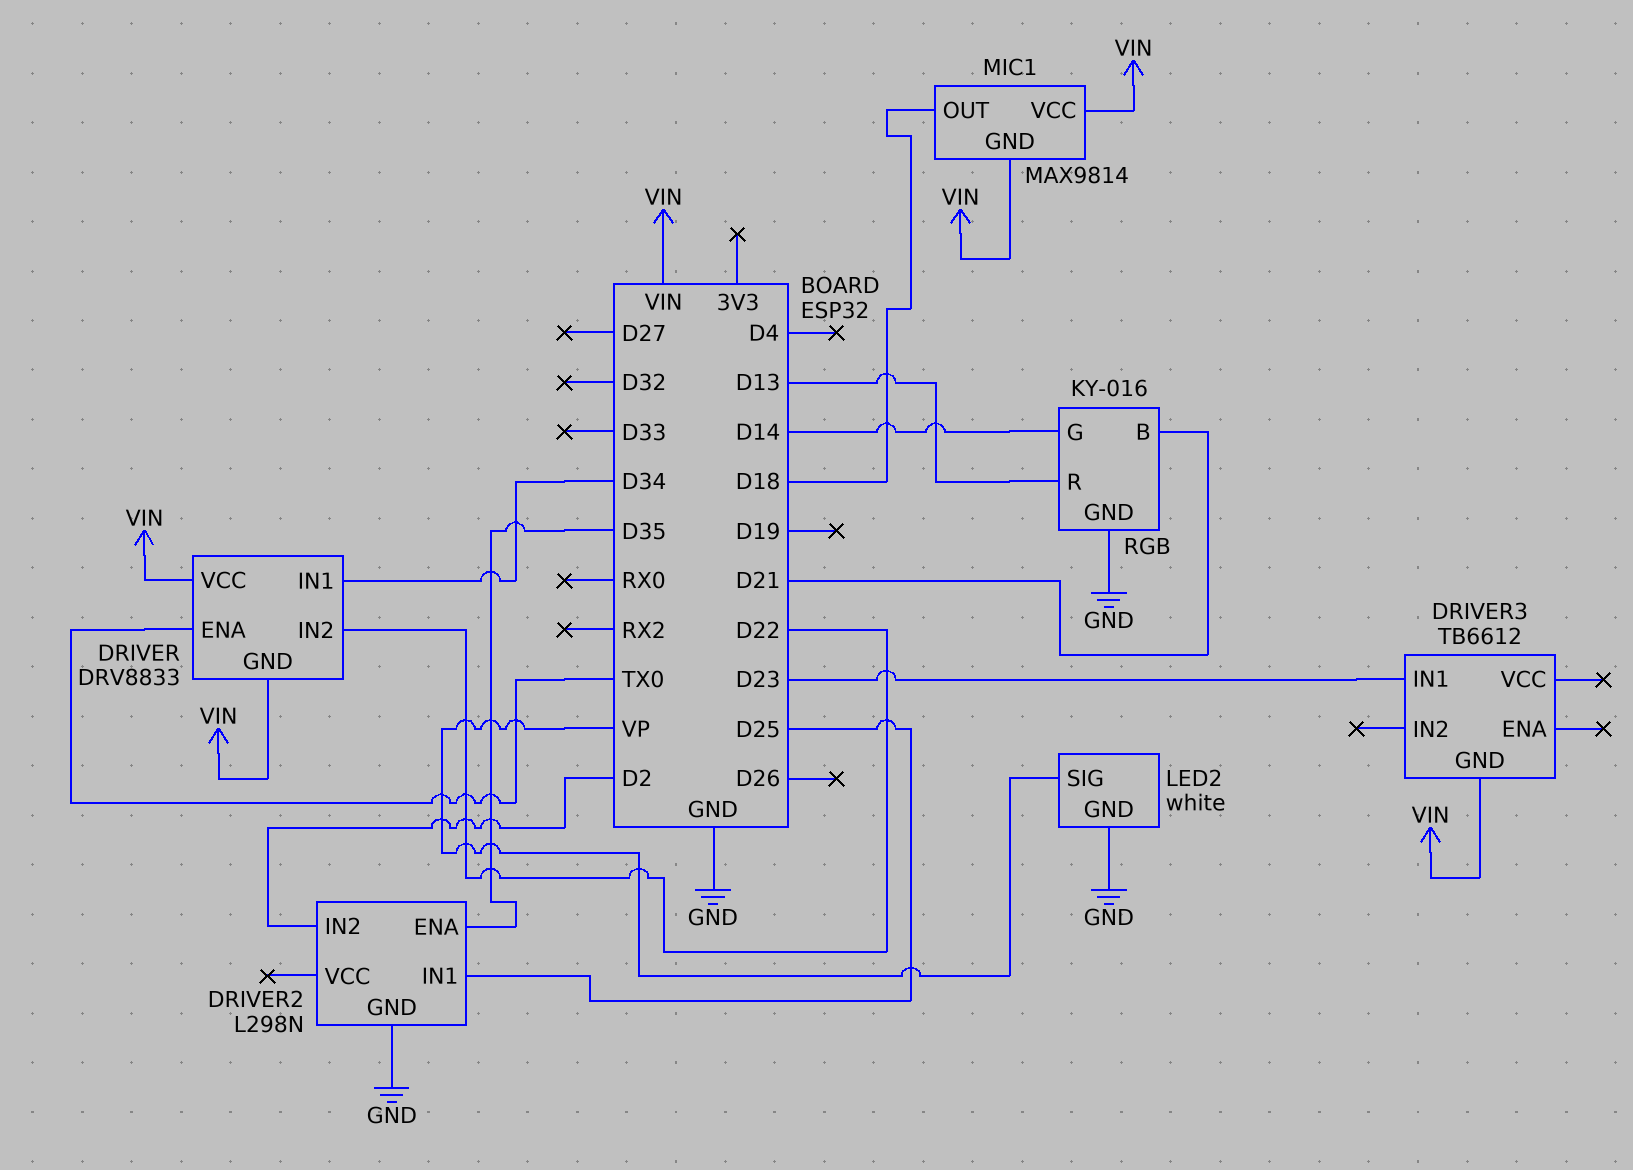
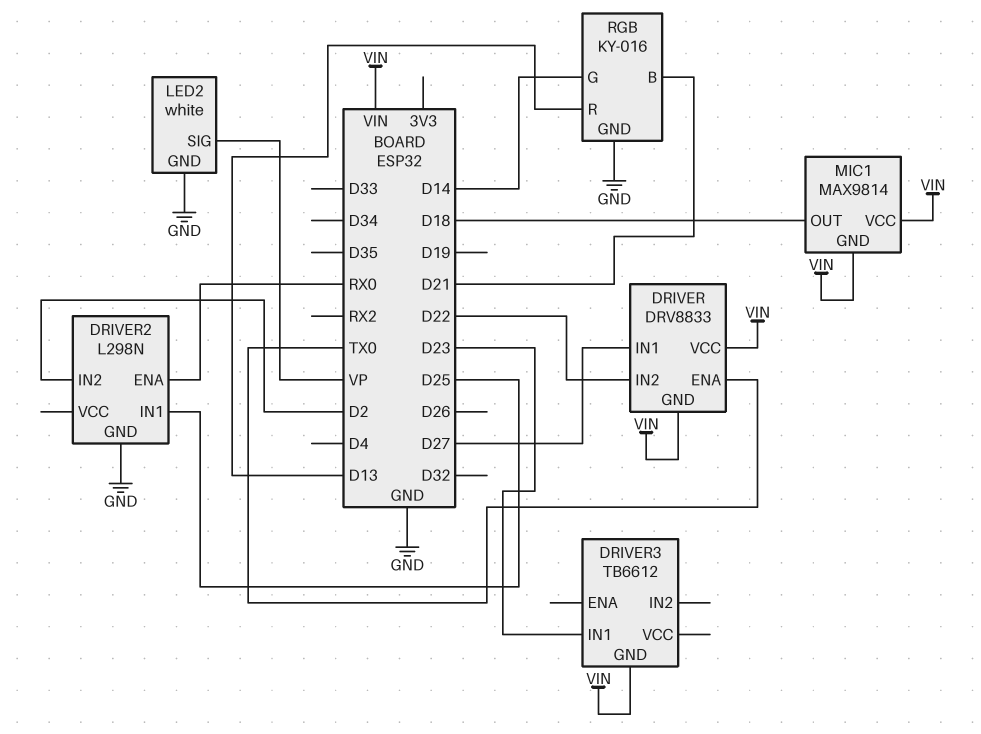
DRIVER pin IN1: D34 -> D27
DRIVER2 pin ENA: D35 -> RX0

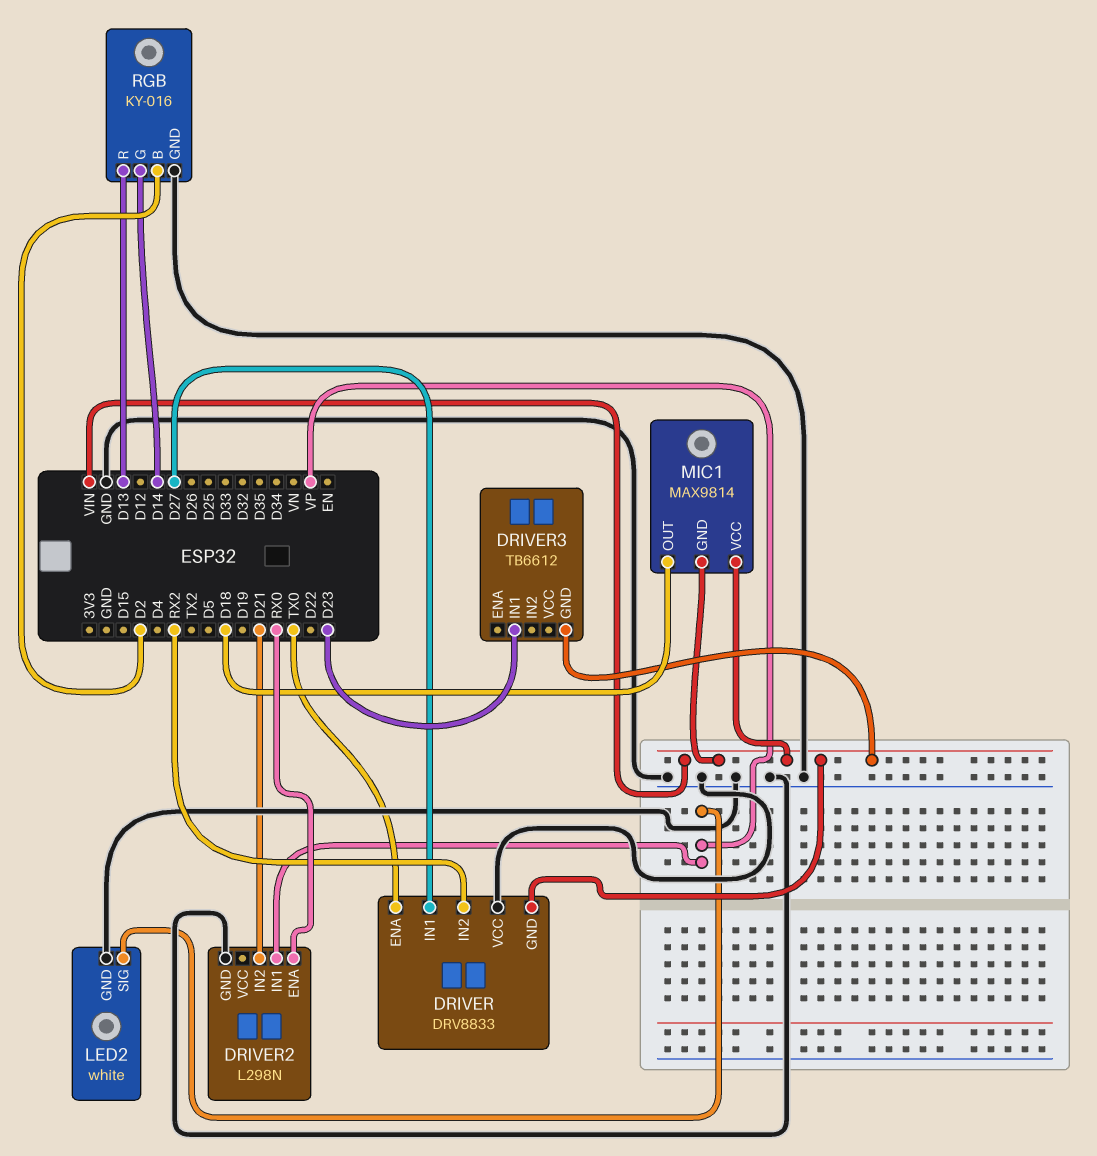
DRIVER pin IN2: D22 -> RX2
DRIVER pin VCC: VIN -> GND
DRIVER2 pin IN1: D25 -> VP
DRIVER2 pin IN2: D2 -> D21
RGB pin B: D21 -> D2

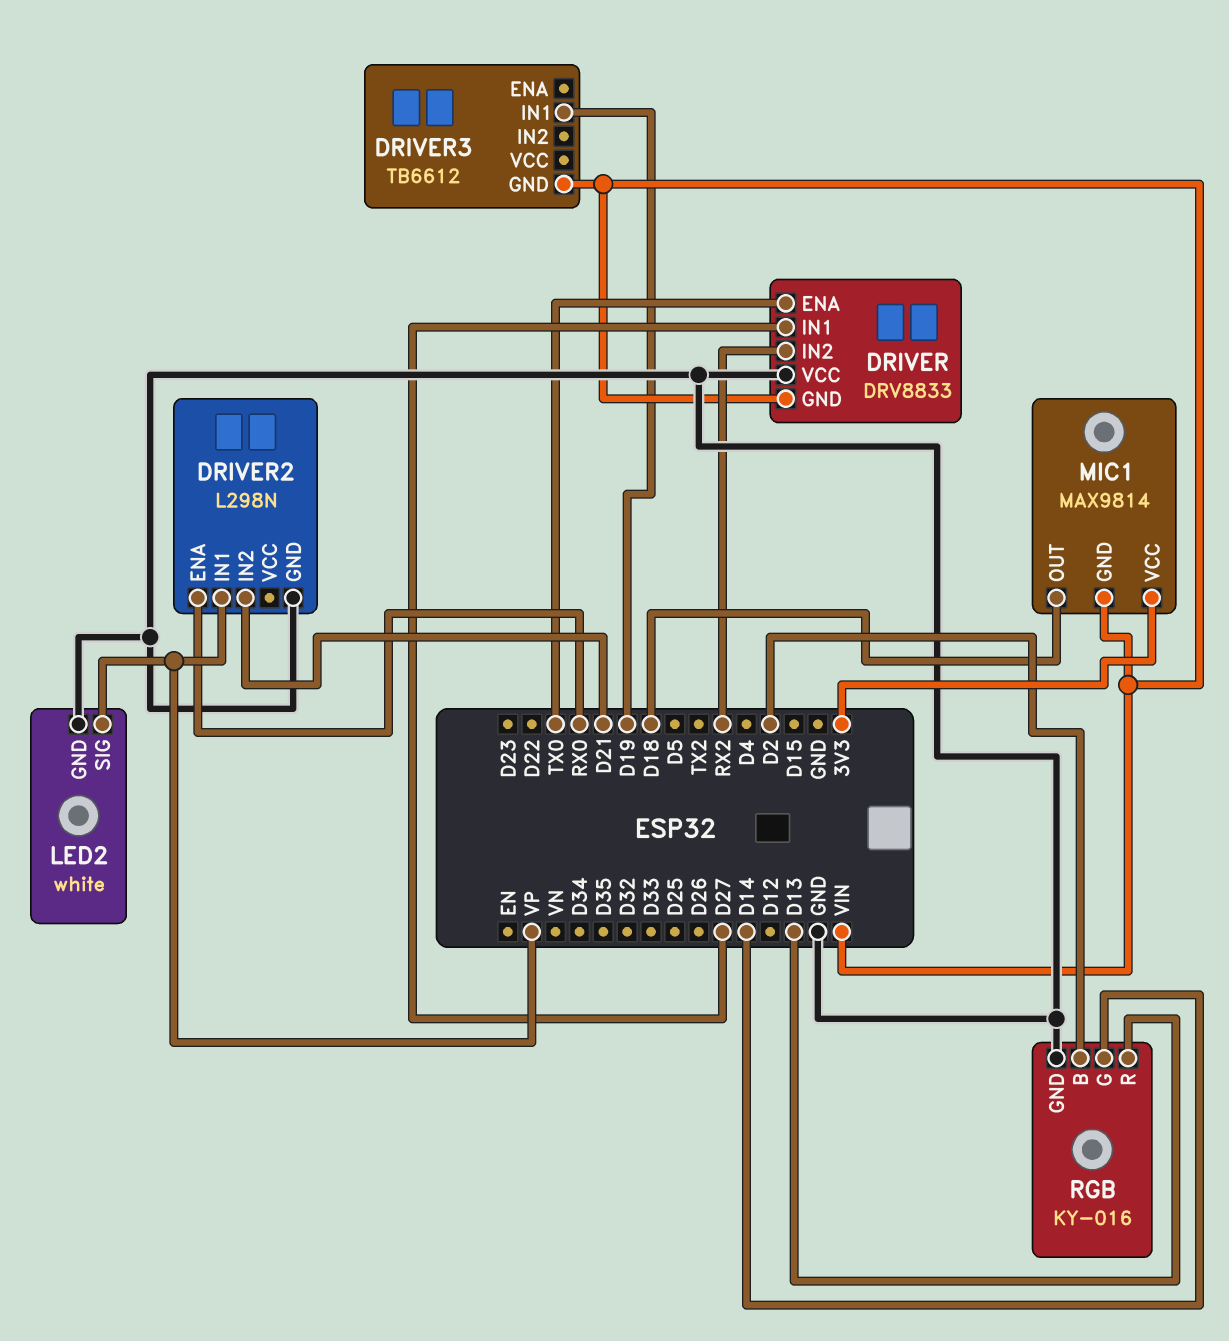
DRIVER3 pin IN1: D23 -> D19
MIC1 pin VCC: VIN -> 3V3

